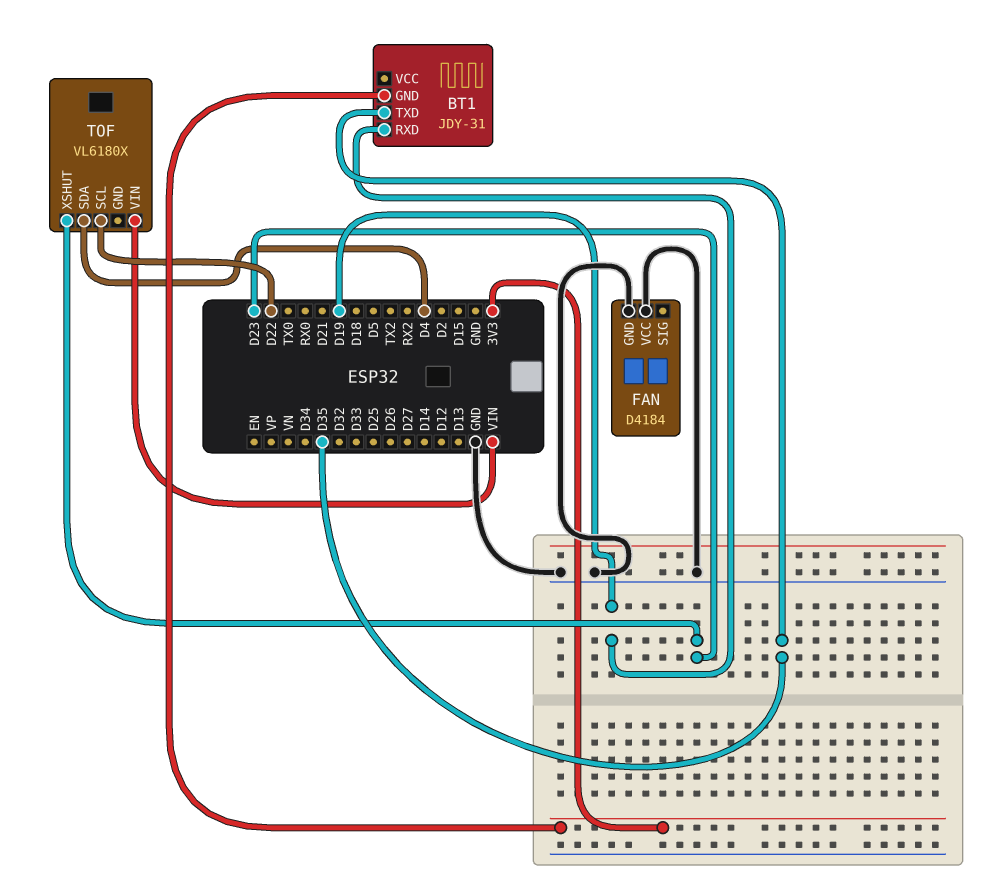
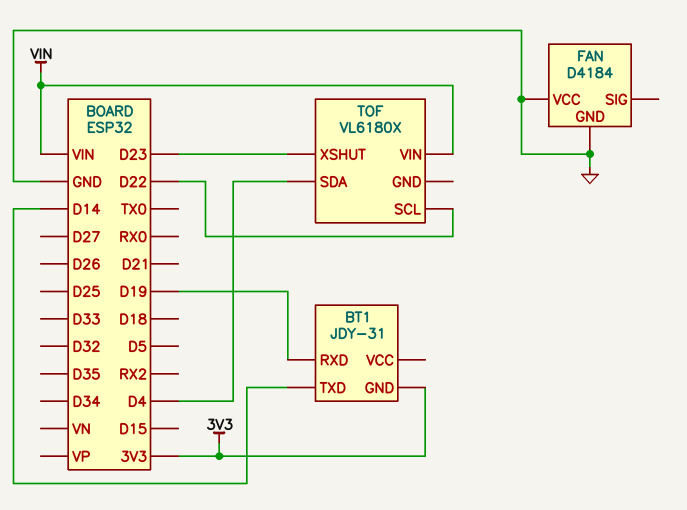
BT1 pin TXD: D35 -> D14

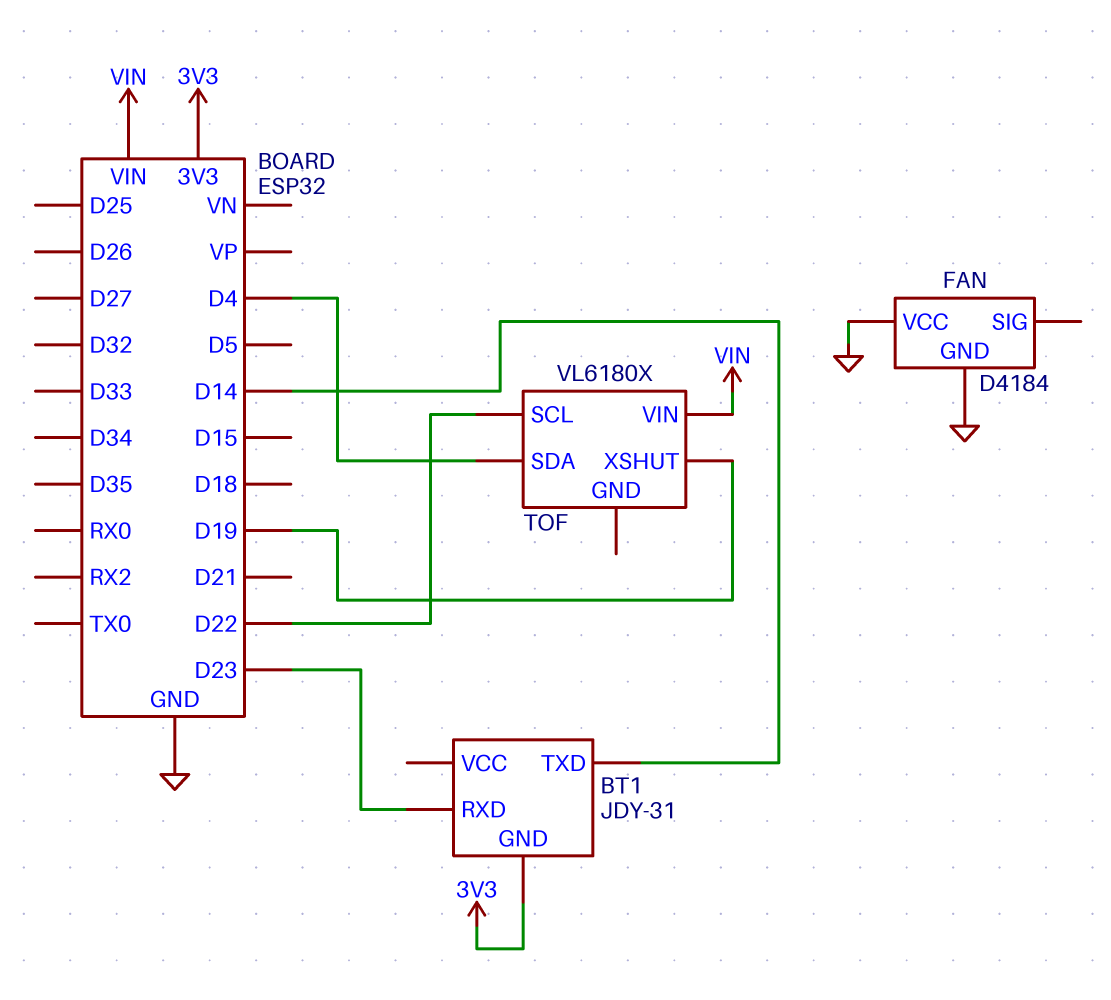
BT1 pin RXD: D19 -> D23
TOF pin XSHUT: D23 -> D19

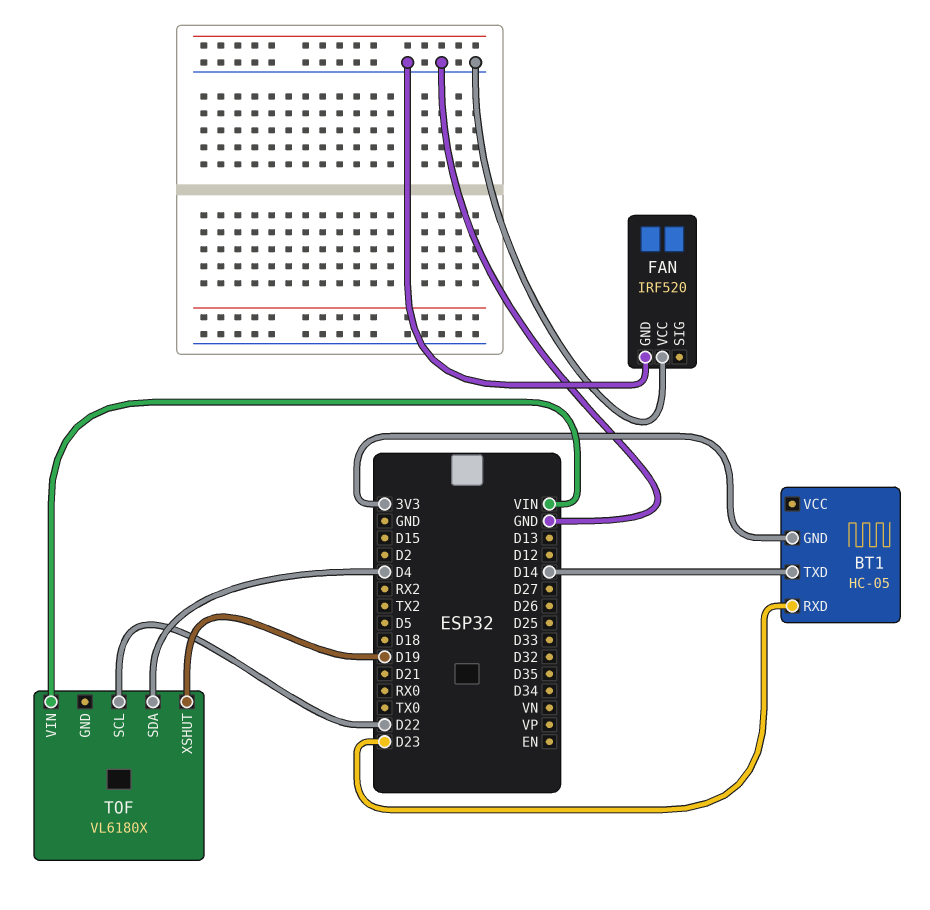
BT1: JDY-31 -> HC-05
FAN: D4184 -> IRF520

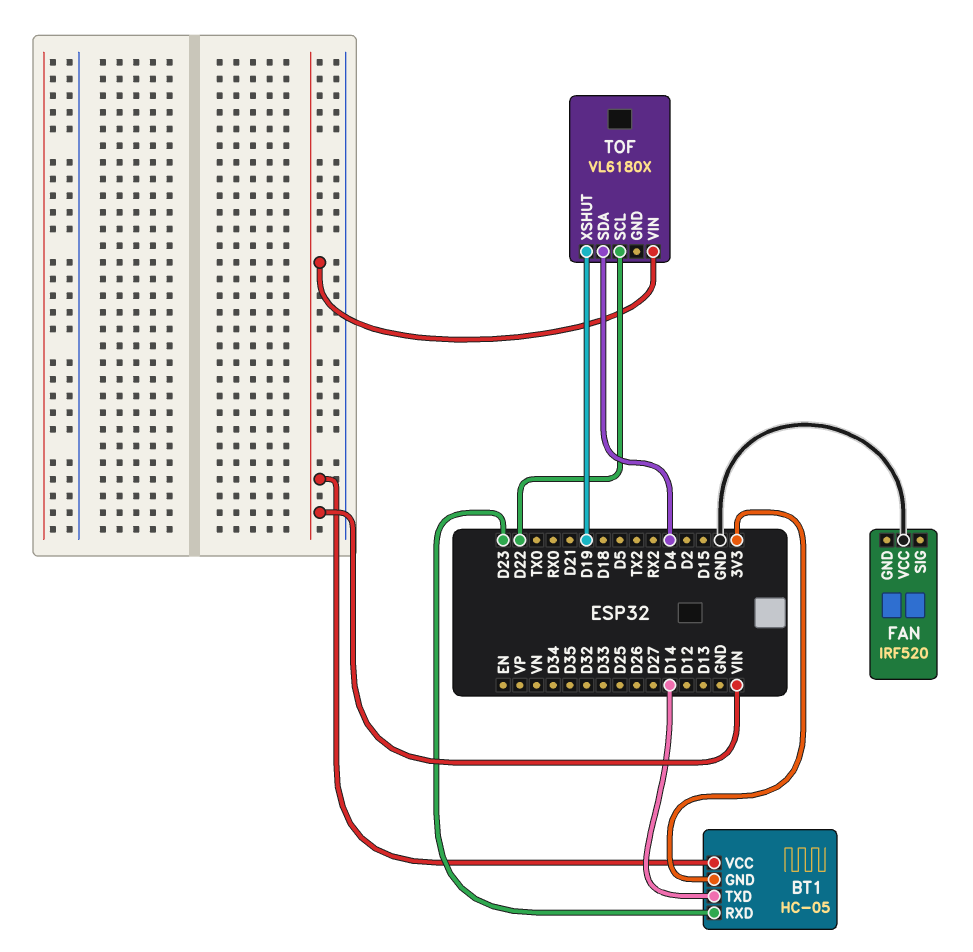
BT1 pin VCC: none -> VIN
FAN pin GND: GND -> none

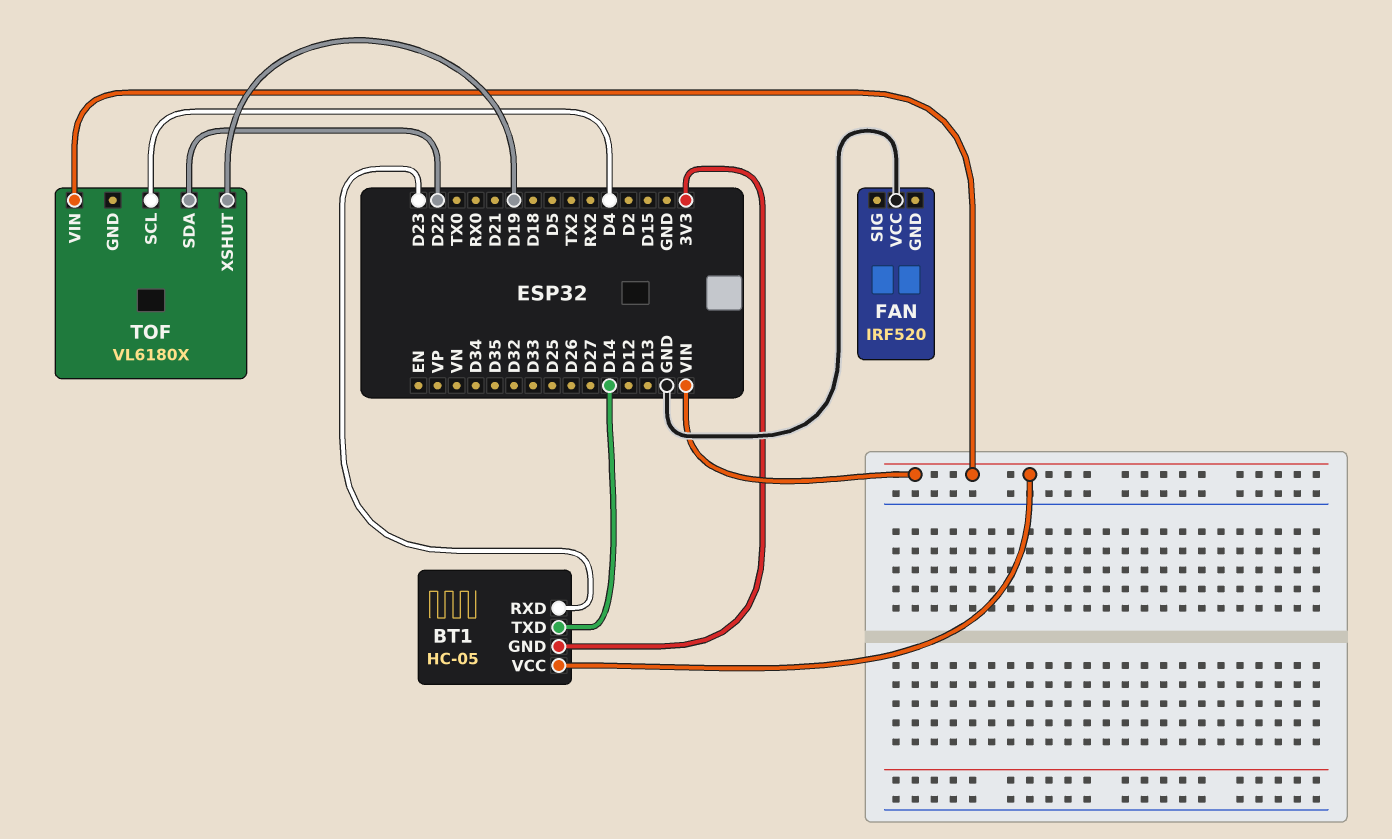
TOF pin SCL: D22 -> D4
TOF pin SDA: D4 -> D22

